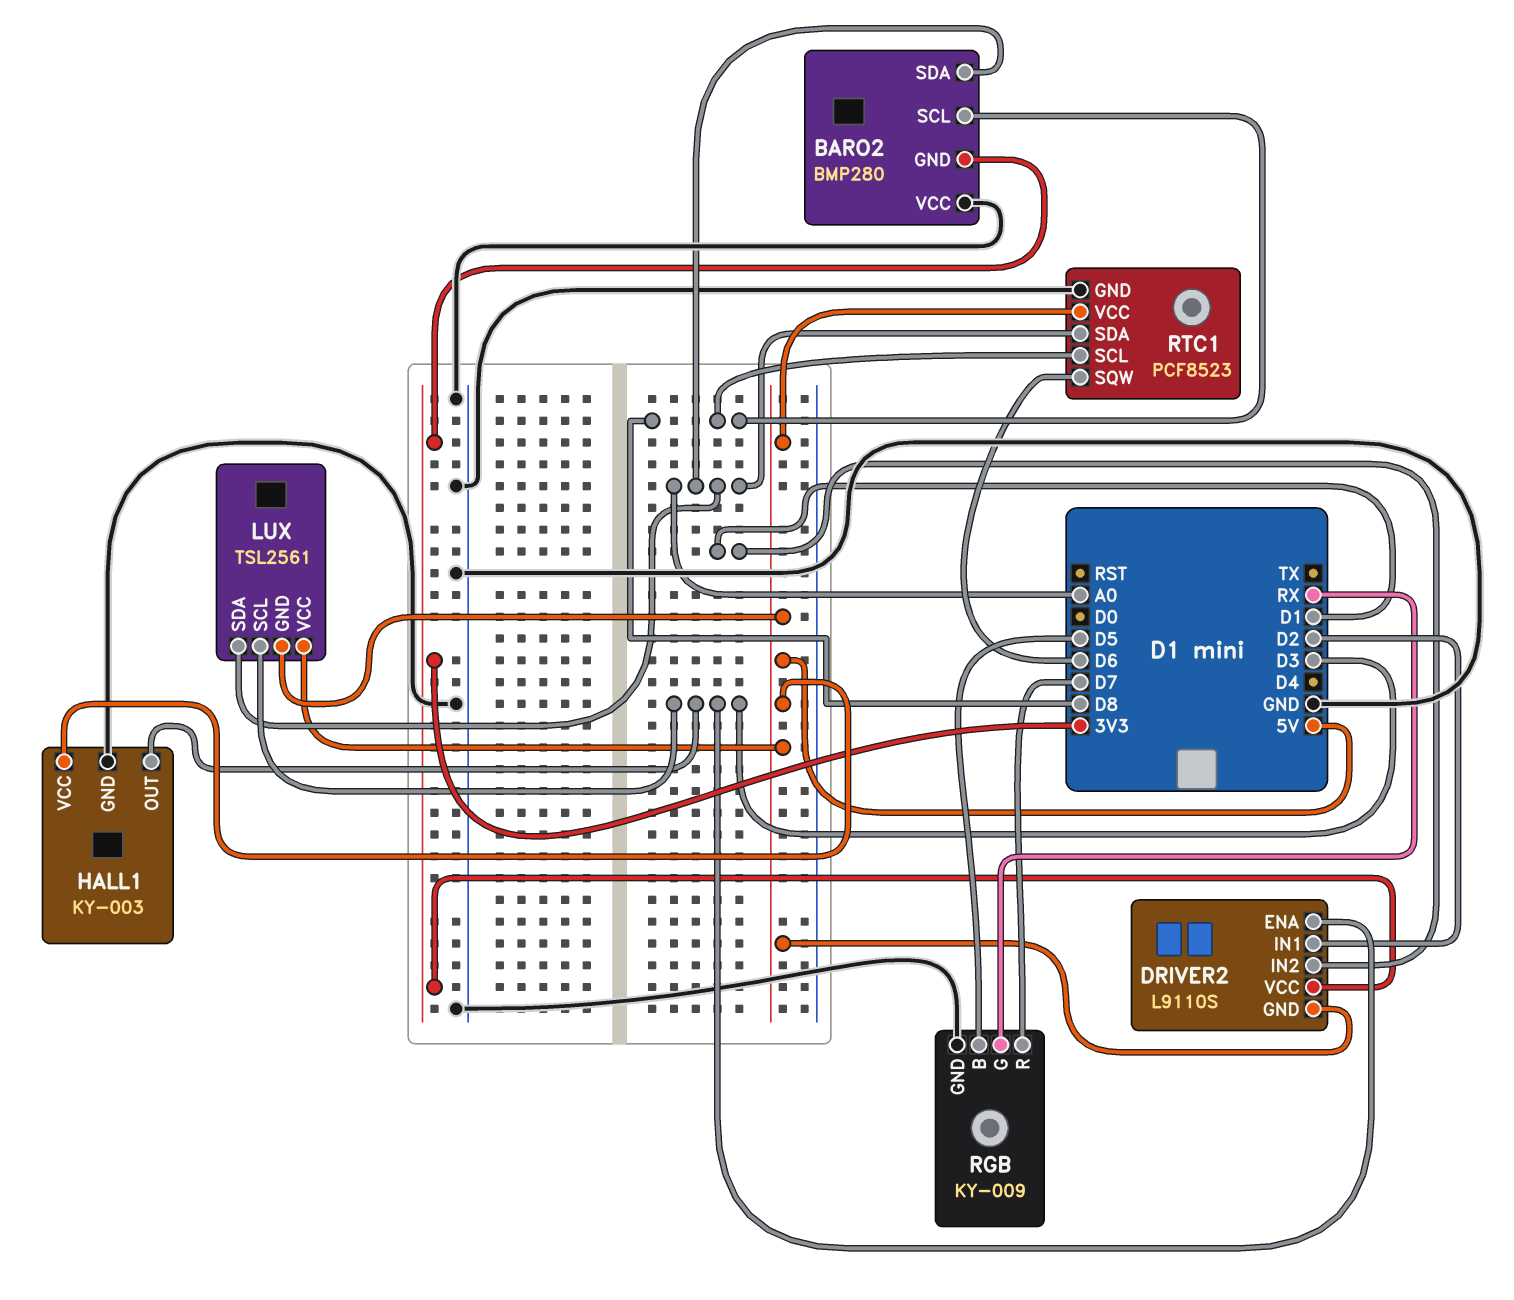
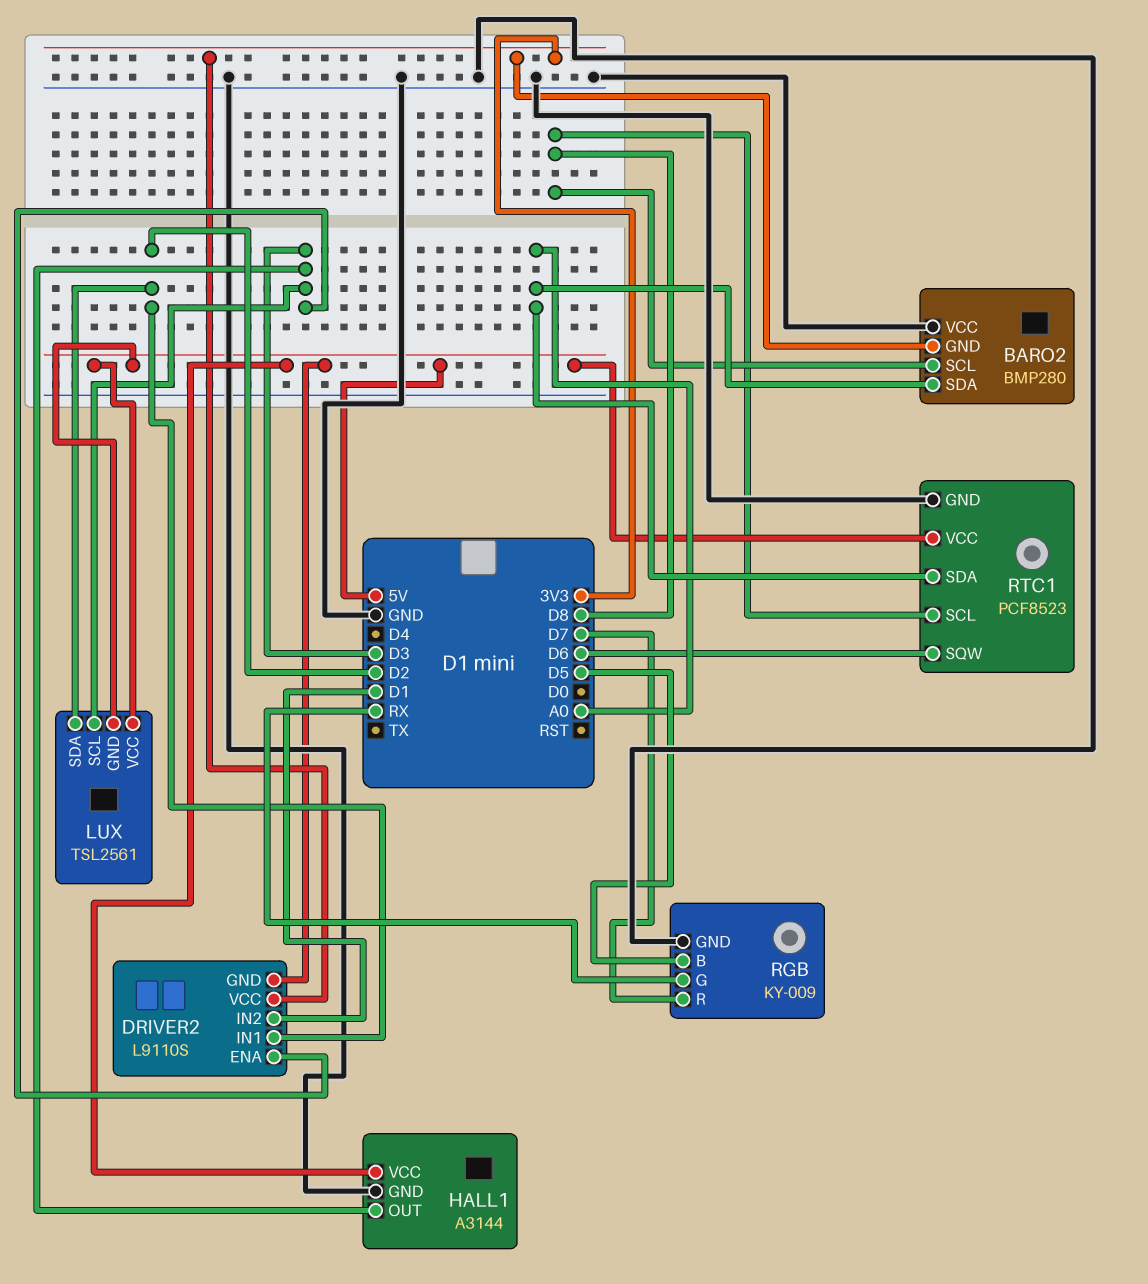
HALL1: KY-003 -> A3144
LUX pin SDA: A0 -> D2

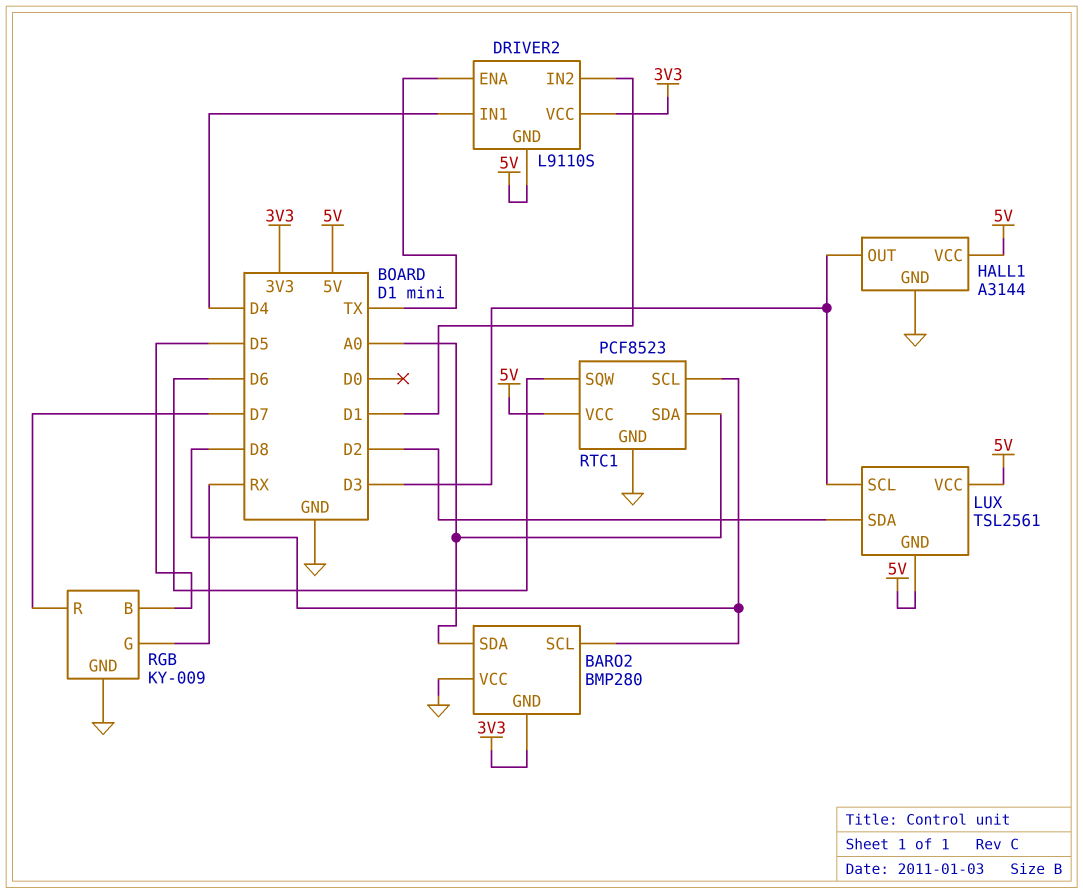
DRIVER2 pin ENA: D3 -> TX
DRIVER2 pin IN1: D2 -> D4

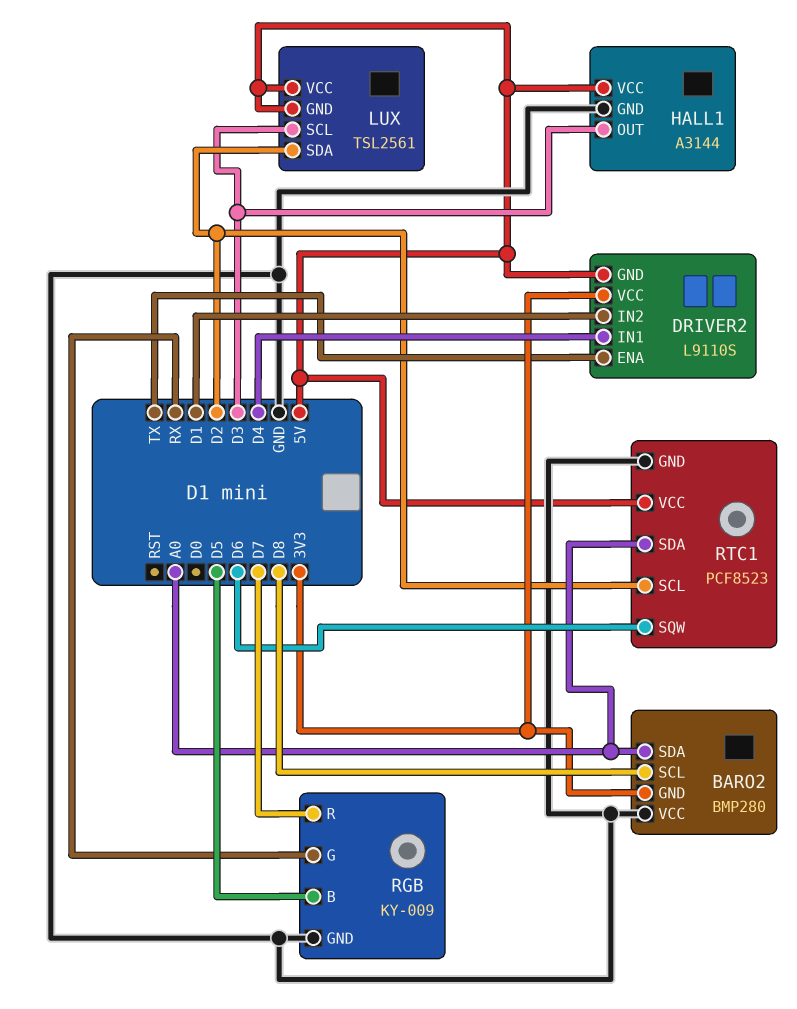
RTC1 pin SCL: D8 -> D2

